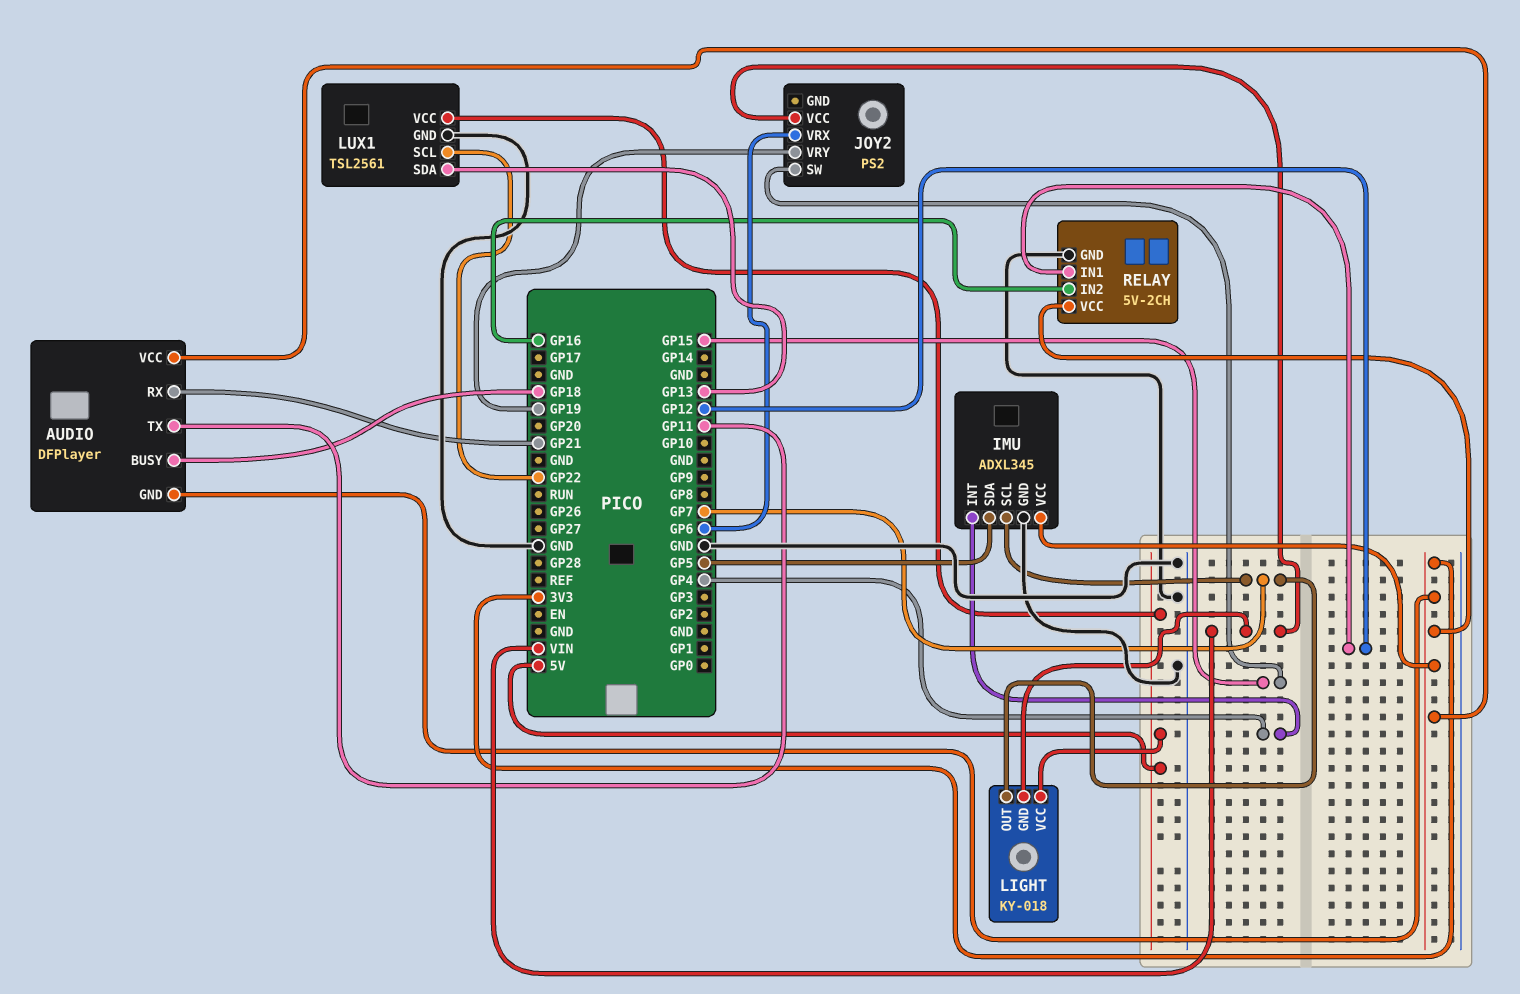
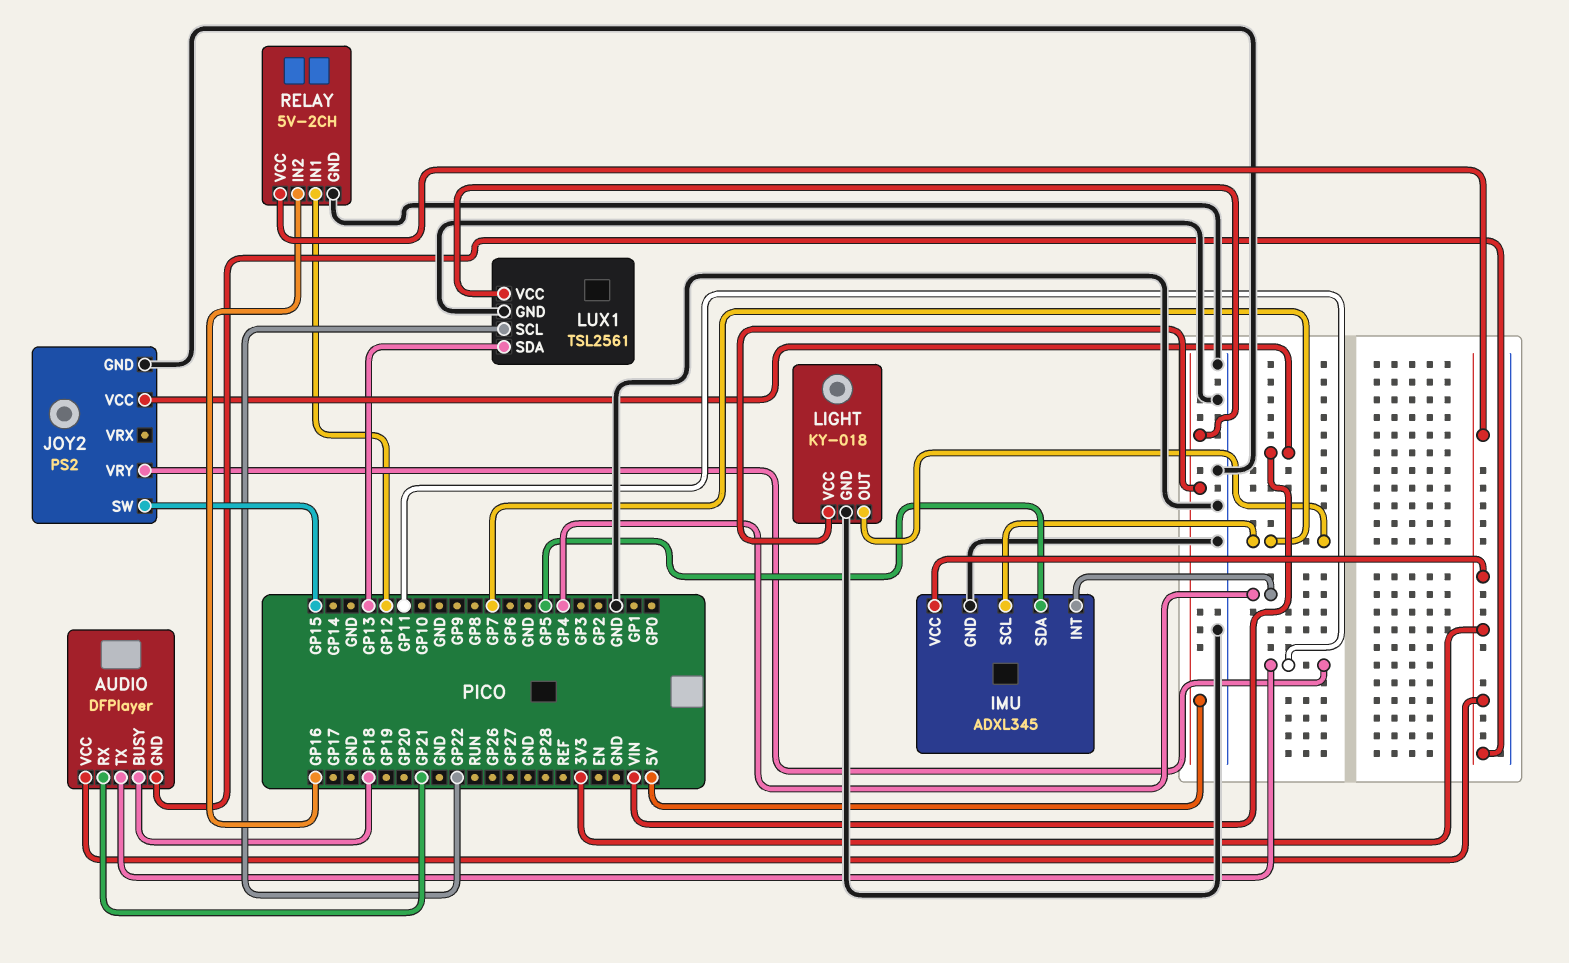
JOY2 pin GND: none -> GND
JOY2 pin VRX: GP6 -> none
JOY2 pin VRY: GP19 -> GP11
LIGHT pin GND: VIN -> GND

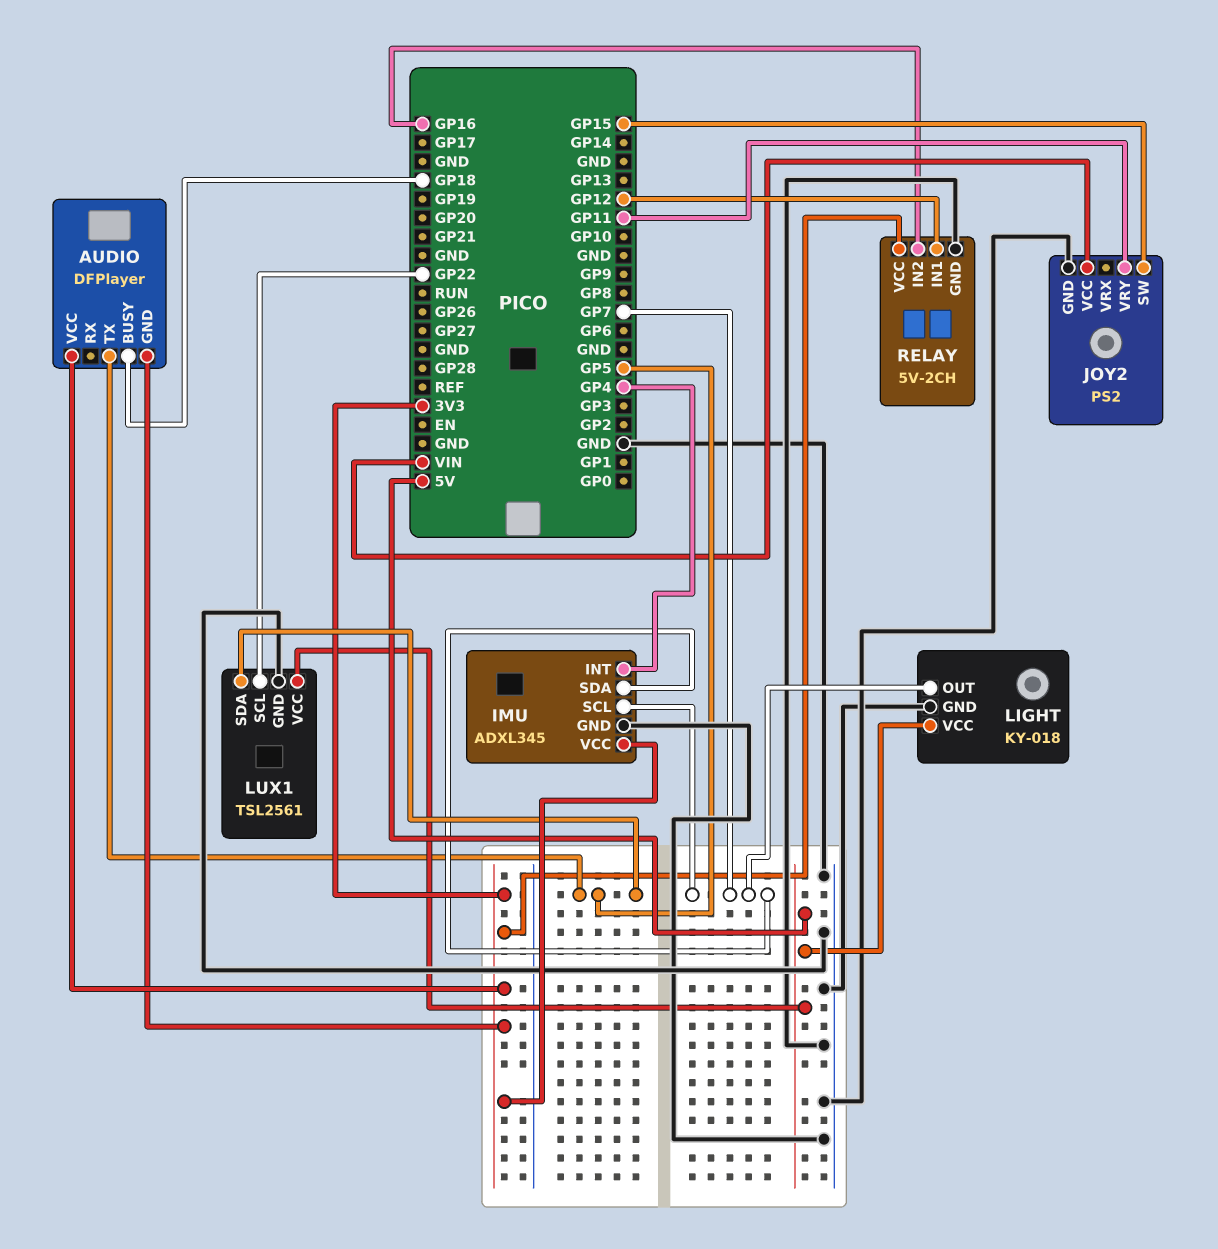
AUDIO pin RX: GP21 -> none
AUDIO pin TX: GP11 -> GP5
IMU pin SDA: GP5 -> GP7
LUX1 pin SDA: GP13 -> GP5

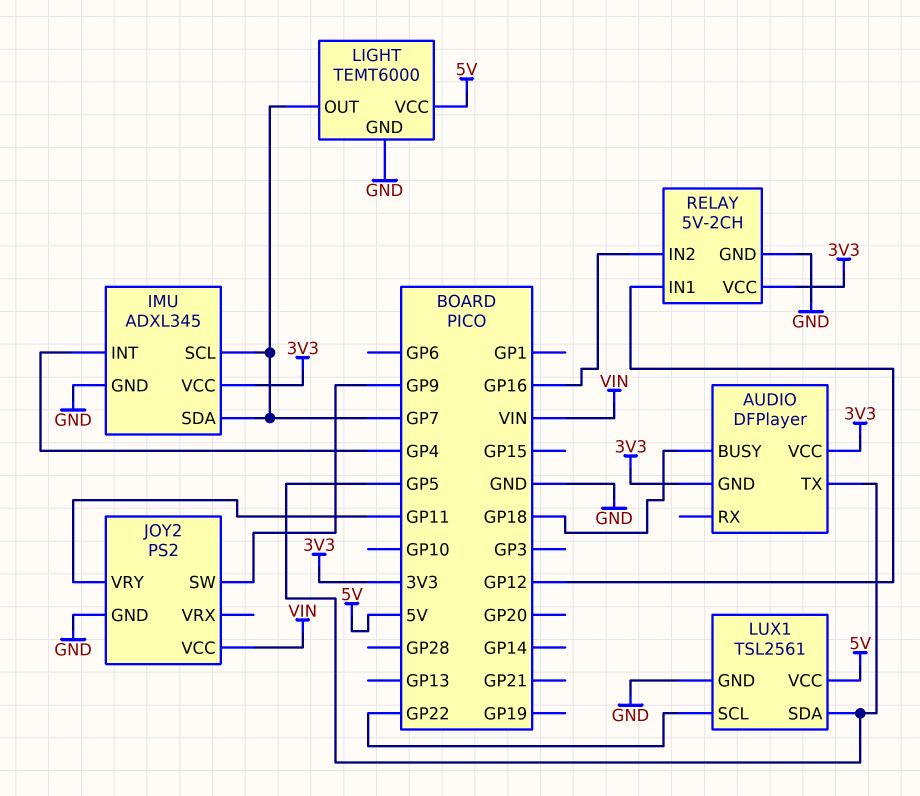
JOY2 pin SW: GP15 -> GP9
LIGHT: KY-018 -> TEMT6000

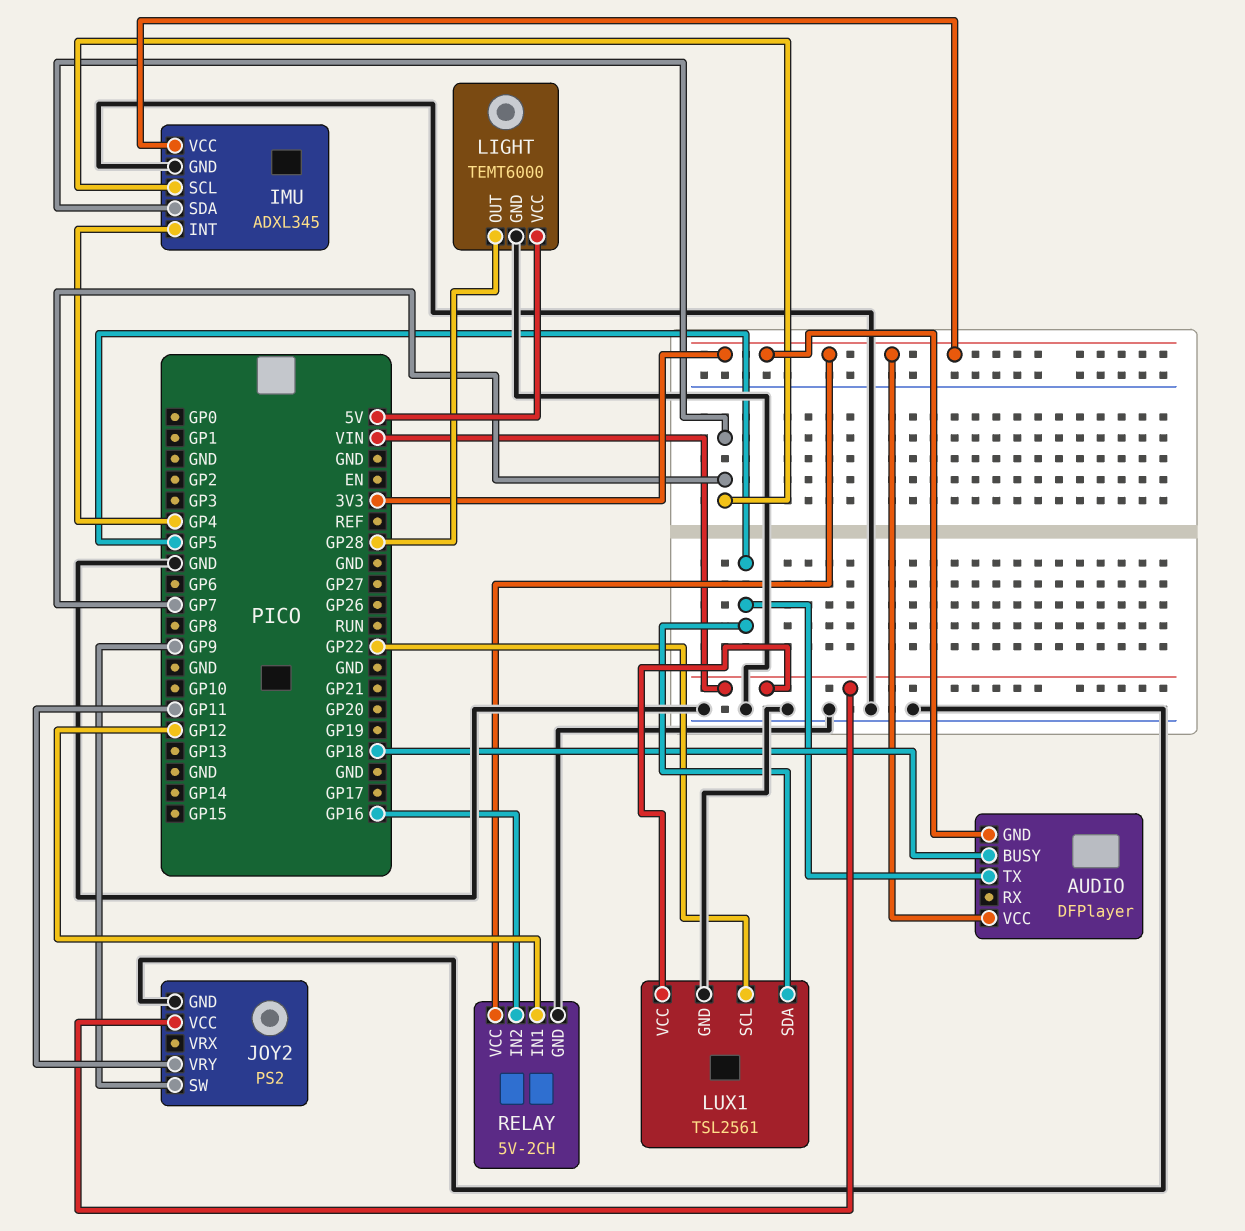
LIGHT pin OUT: GP7 -> GP28
LUX1 pin VCC: 5V -> VIN

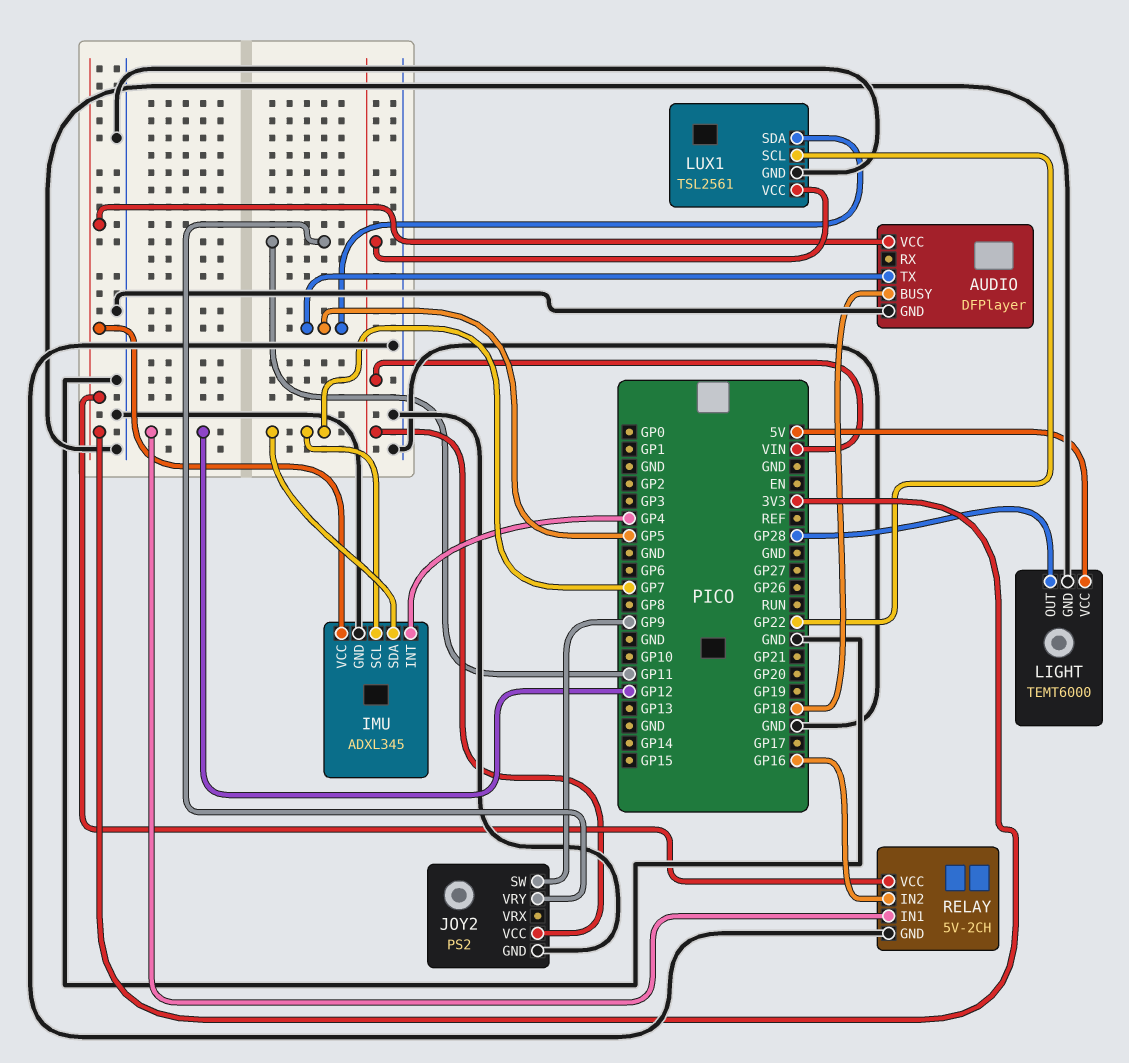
AUDIO pin GND: 3V3 -> GND

